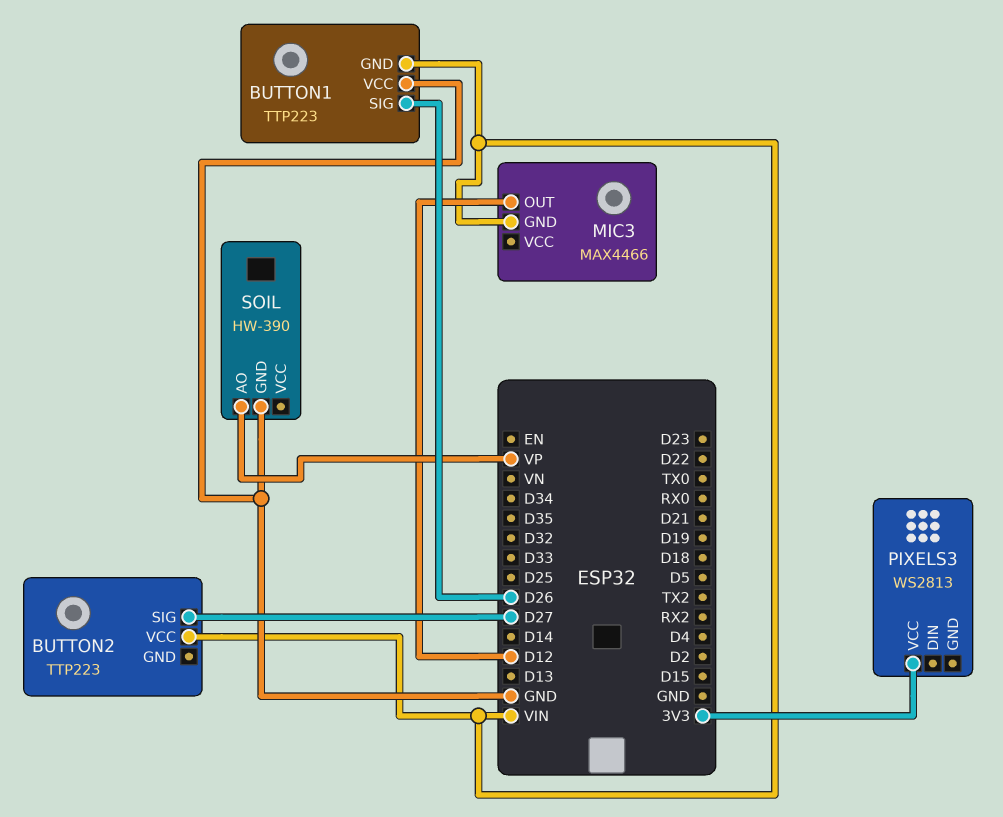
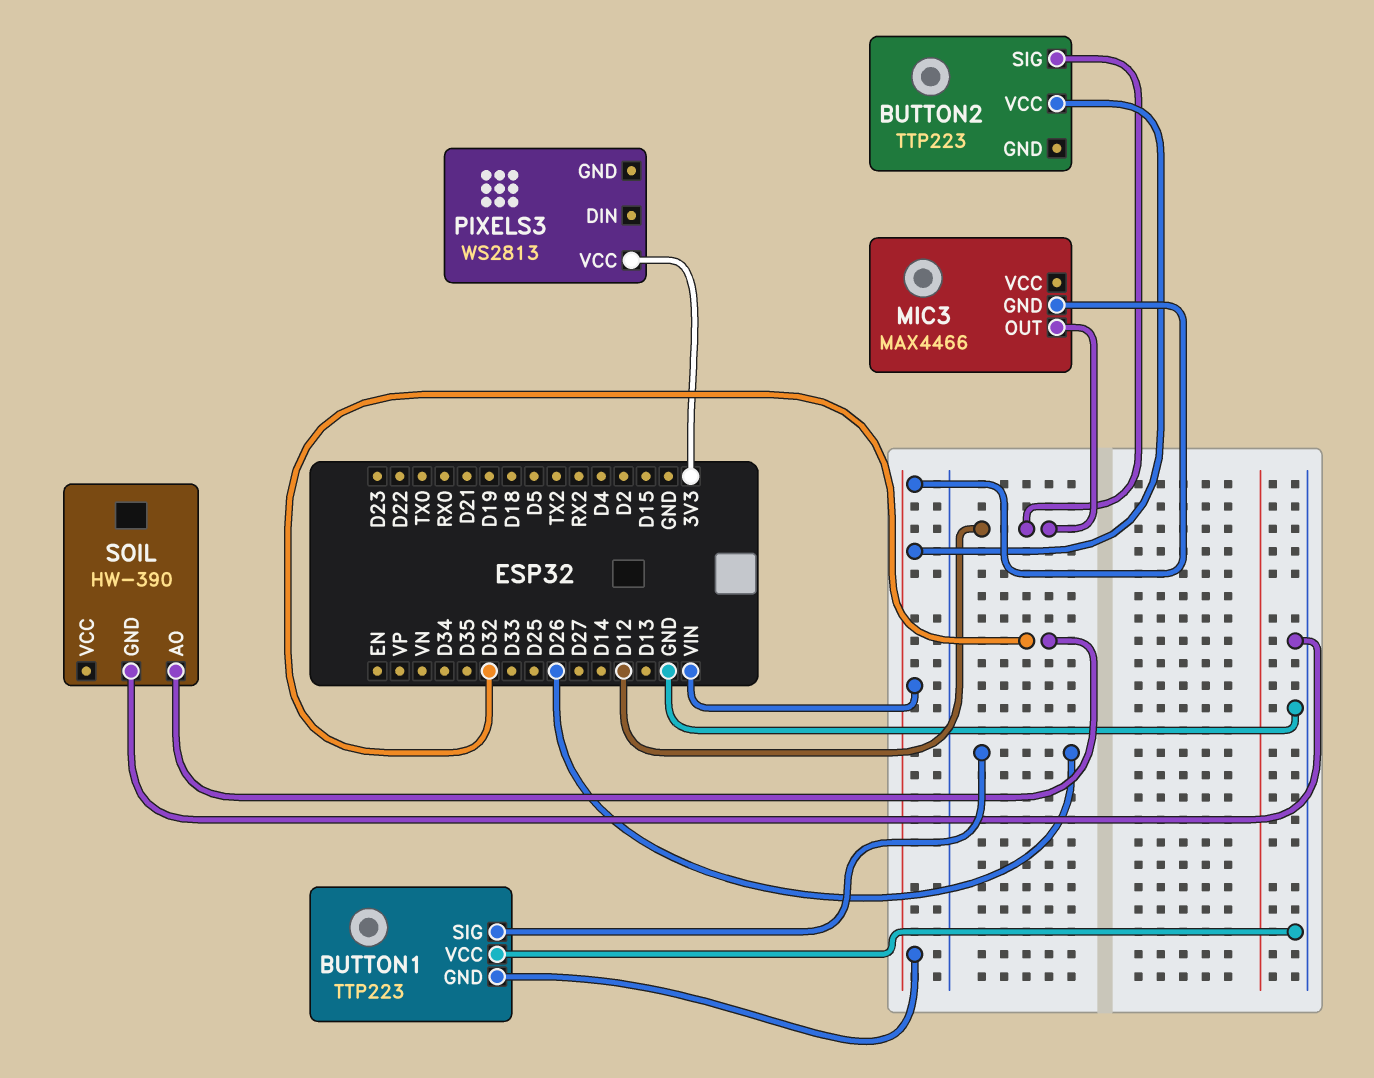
BUTTON2 pin SIG: D27 -> D12
SOIL pin AO: VP -> D32

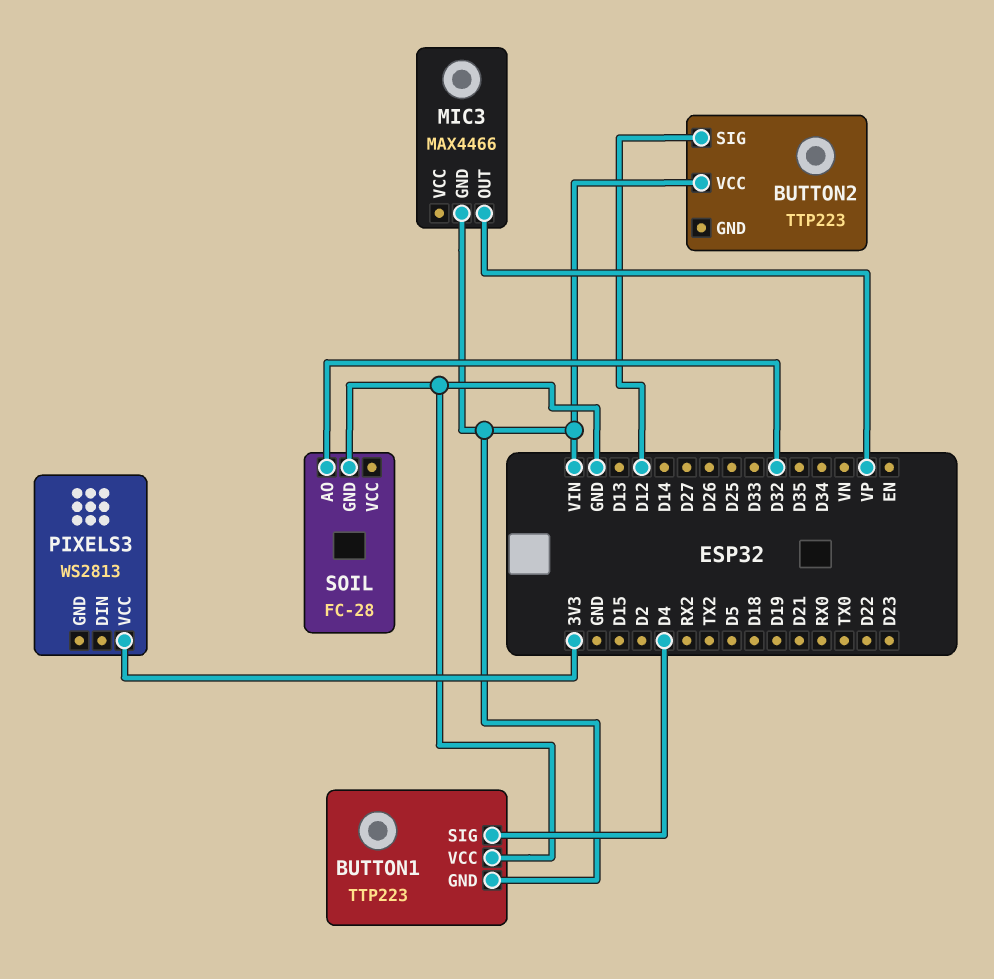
BUTTON1 pin SIG: D26 -> D4
MIC3 pin OUT: D12 -> VP
SOIL: HW-390 -> FC-28

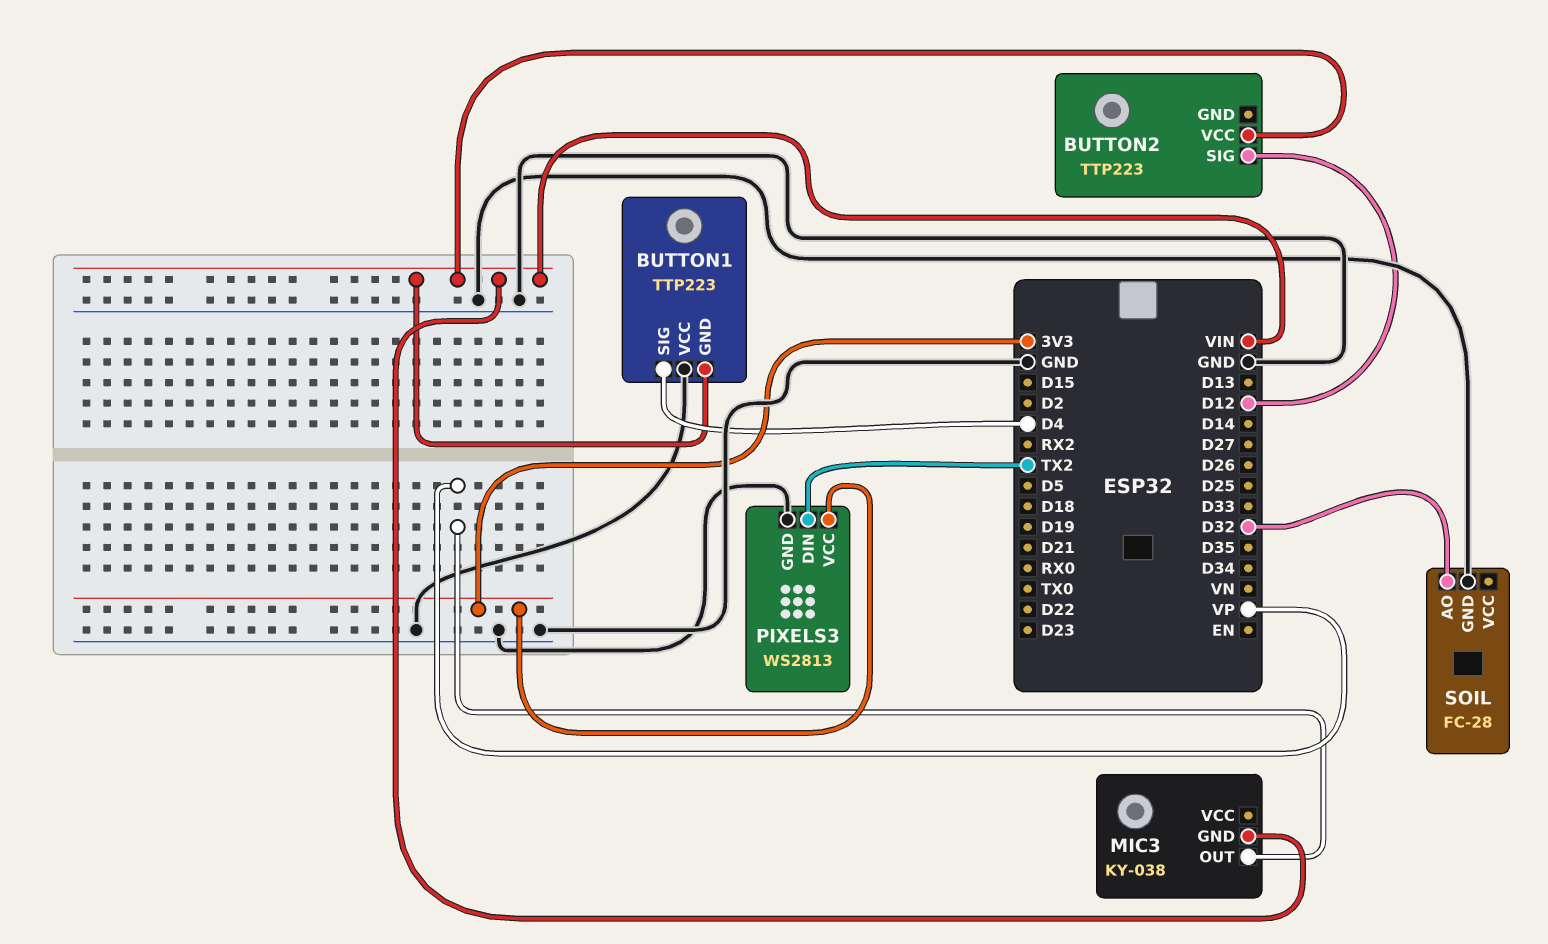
MIC3: MAX4466 -> KY-038
PIXELS3 pin DIN: none -> TX2
PIXELS3 pin GND: none -> GND

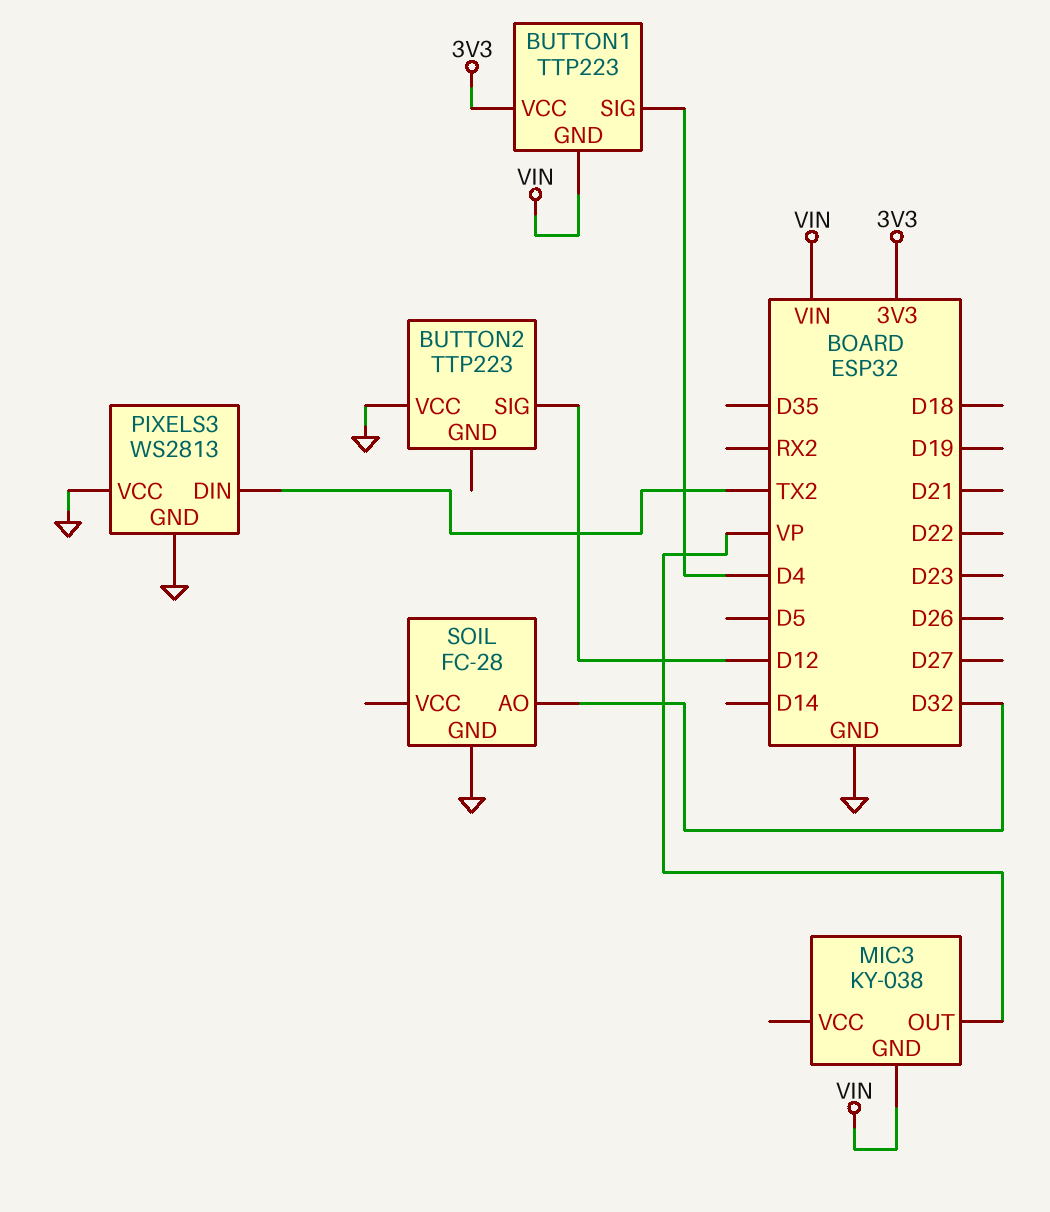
BUTTON1 pin VCC: GND -> 3V3
BUTTON2 pin VCC: VIN -> GND
PIXELS3 pin VCC: 3V3 -> GND

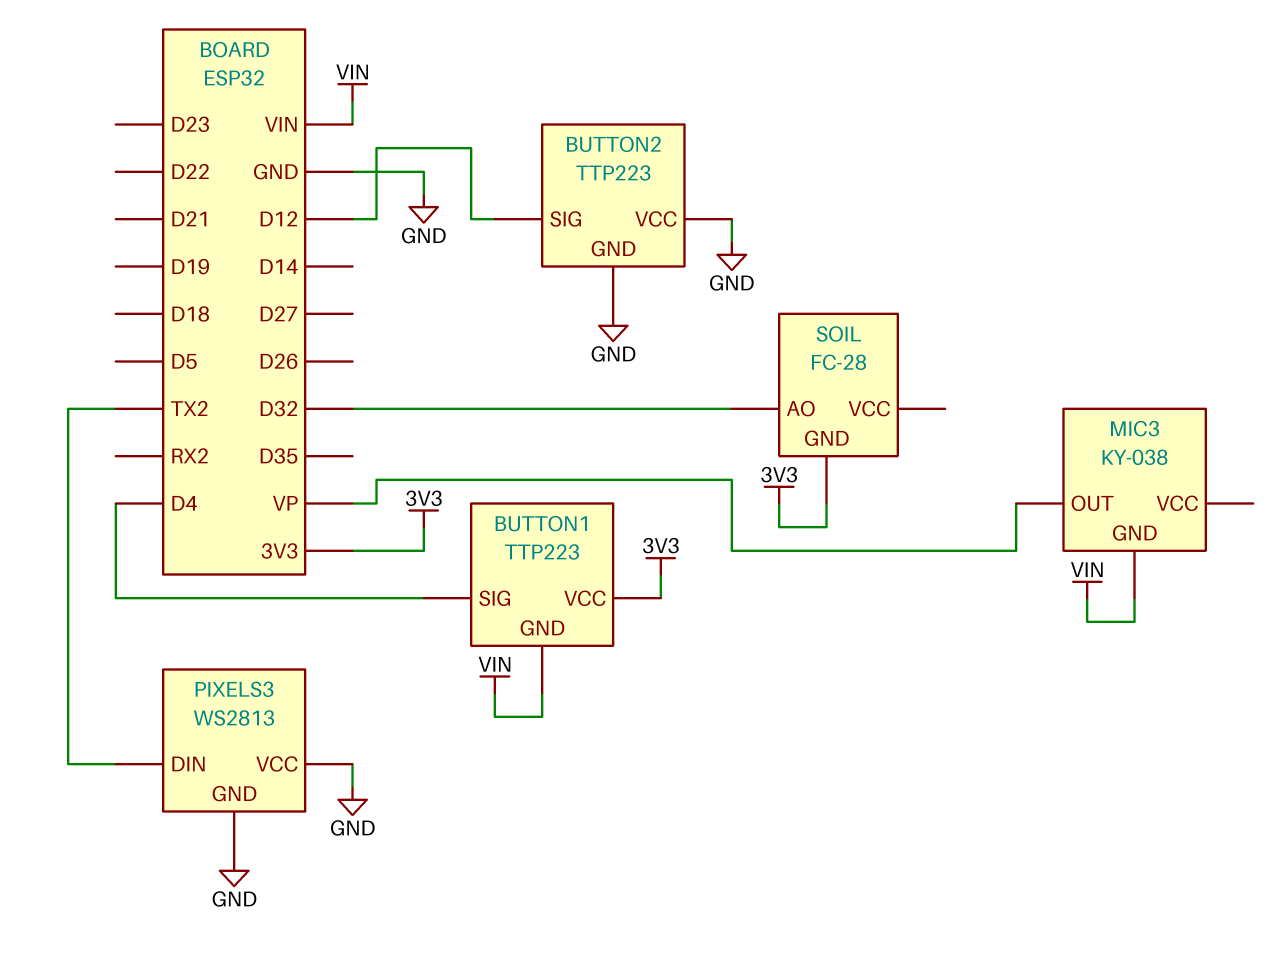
BUTTON2 pin GND: none -> GND
SOIL pin GND: GND -> 3V3

